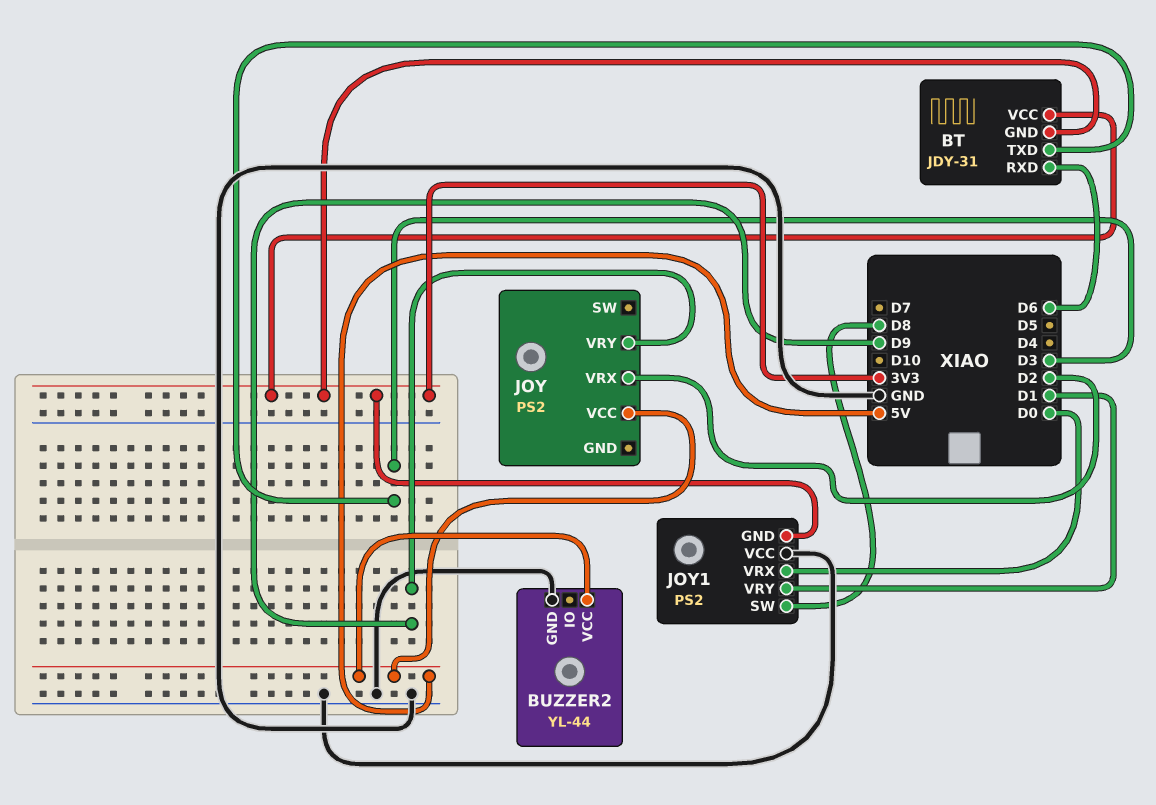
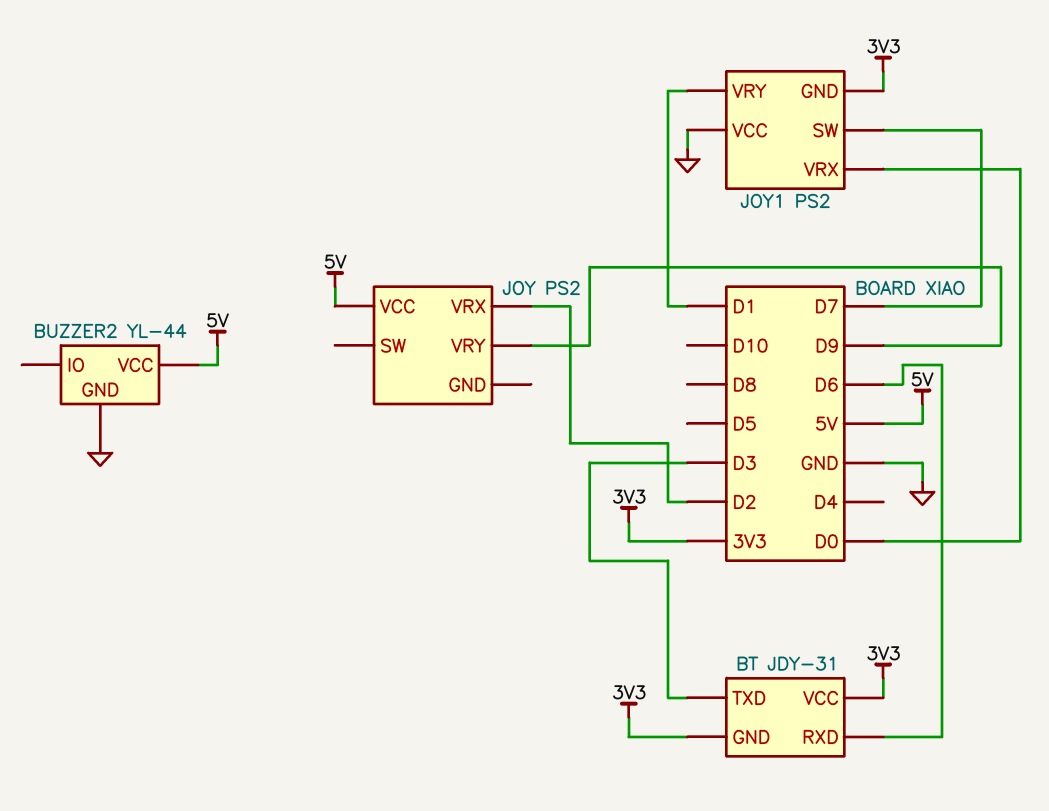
JOY1 pin SW: D8 -> D7

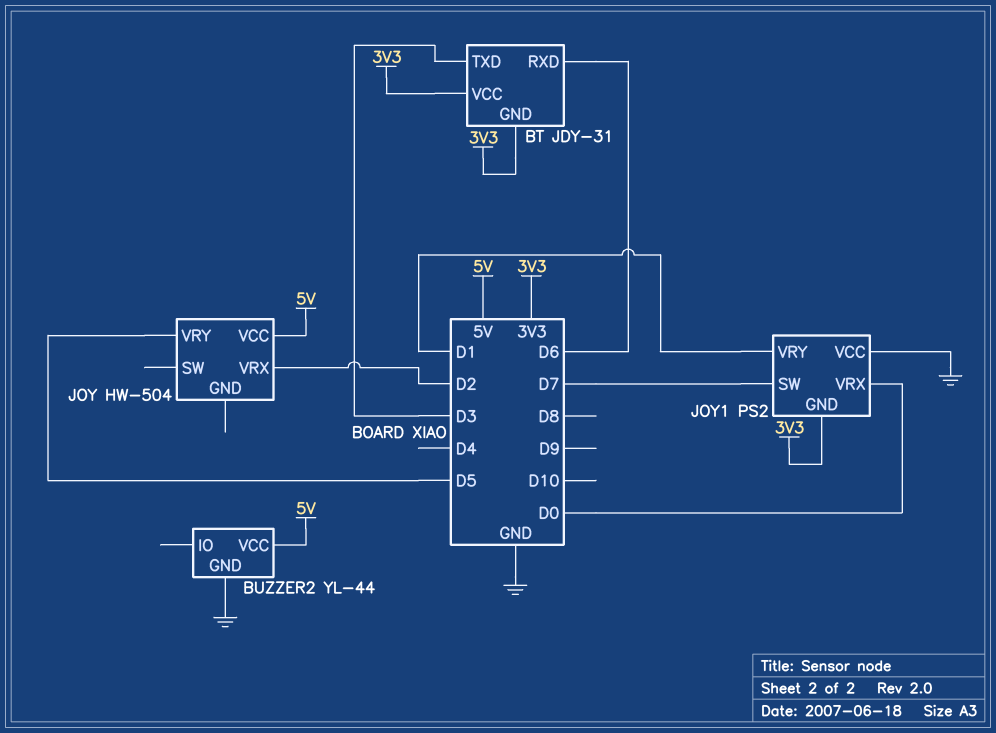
JOY: PS2 -> HW-504
JOY pin VRY: D9 -> D5

